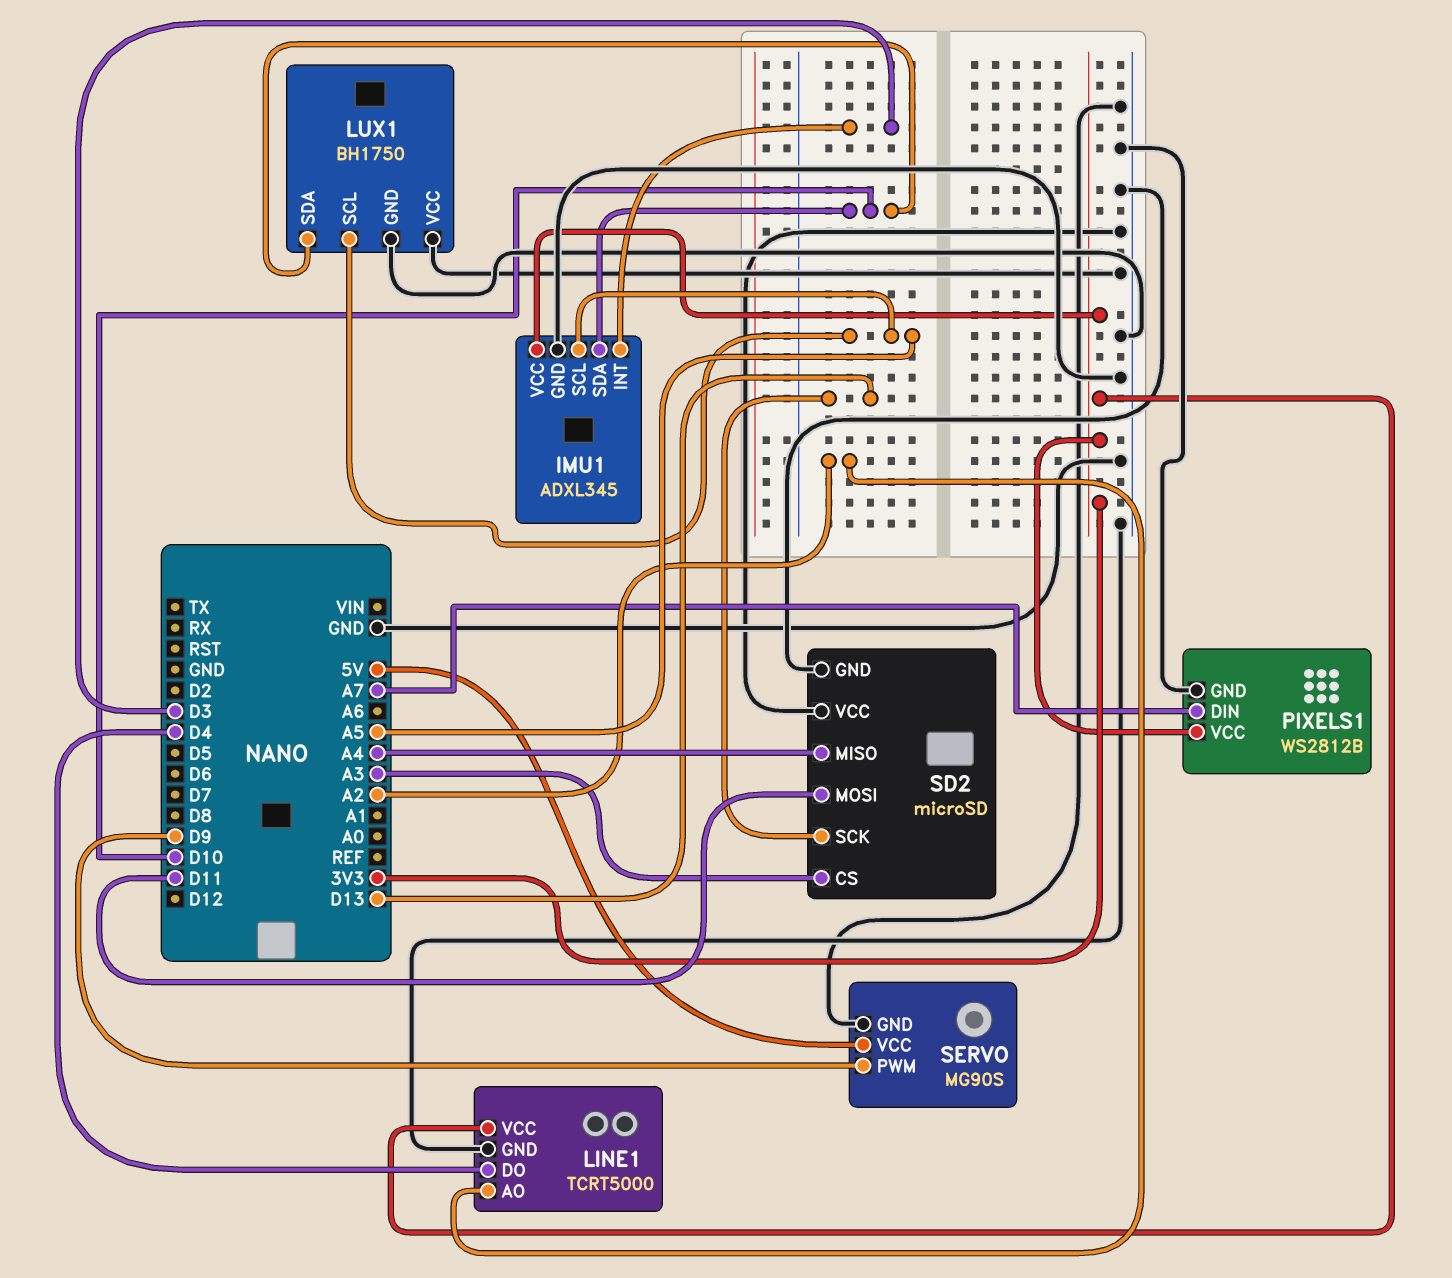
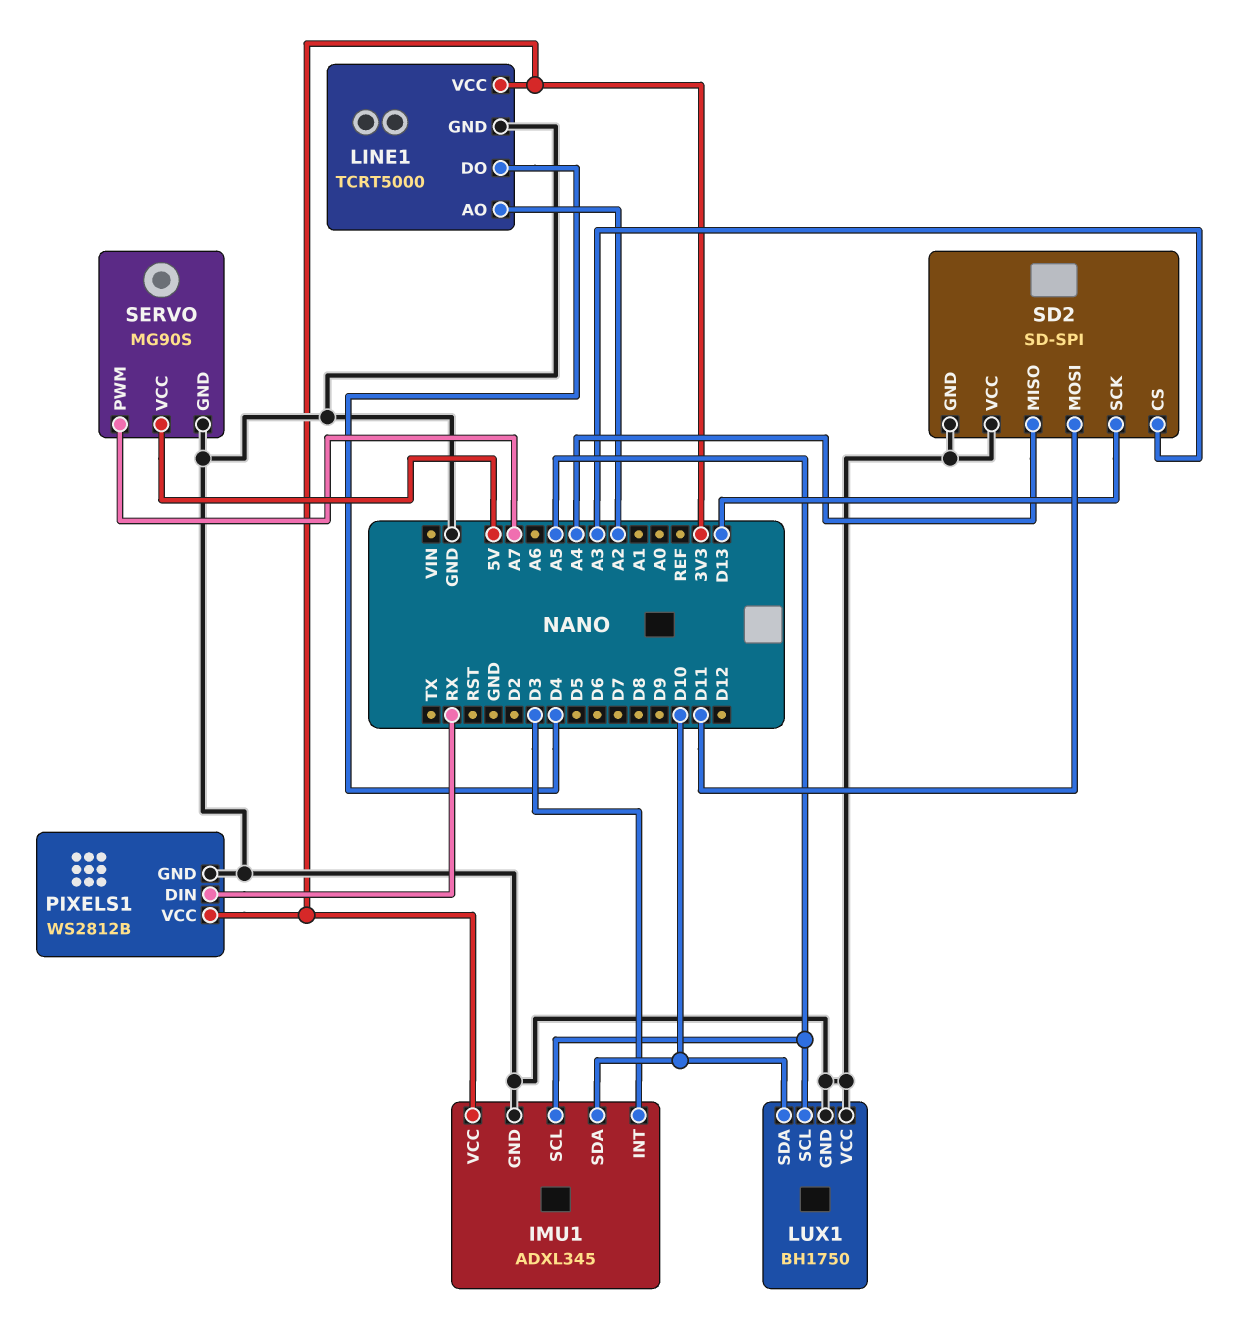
PIXELS1 pin DIN: A7 -> RX
SD2: microSD -> SD-SPI
SERVO pin PWM: D9 -> A7

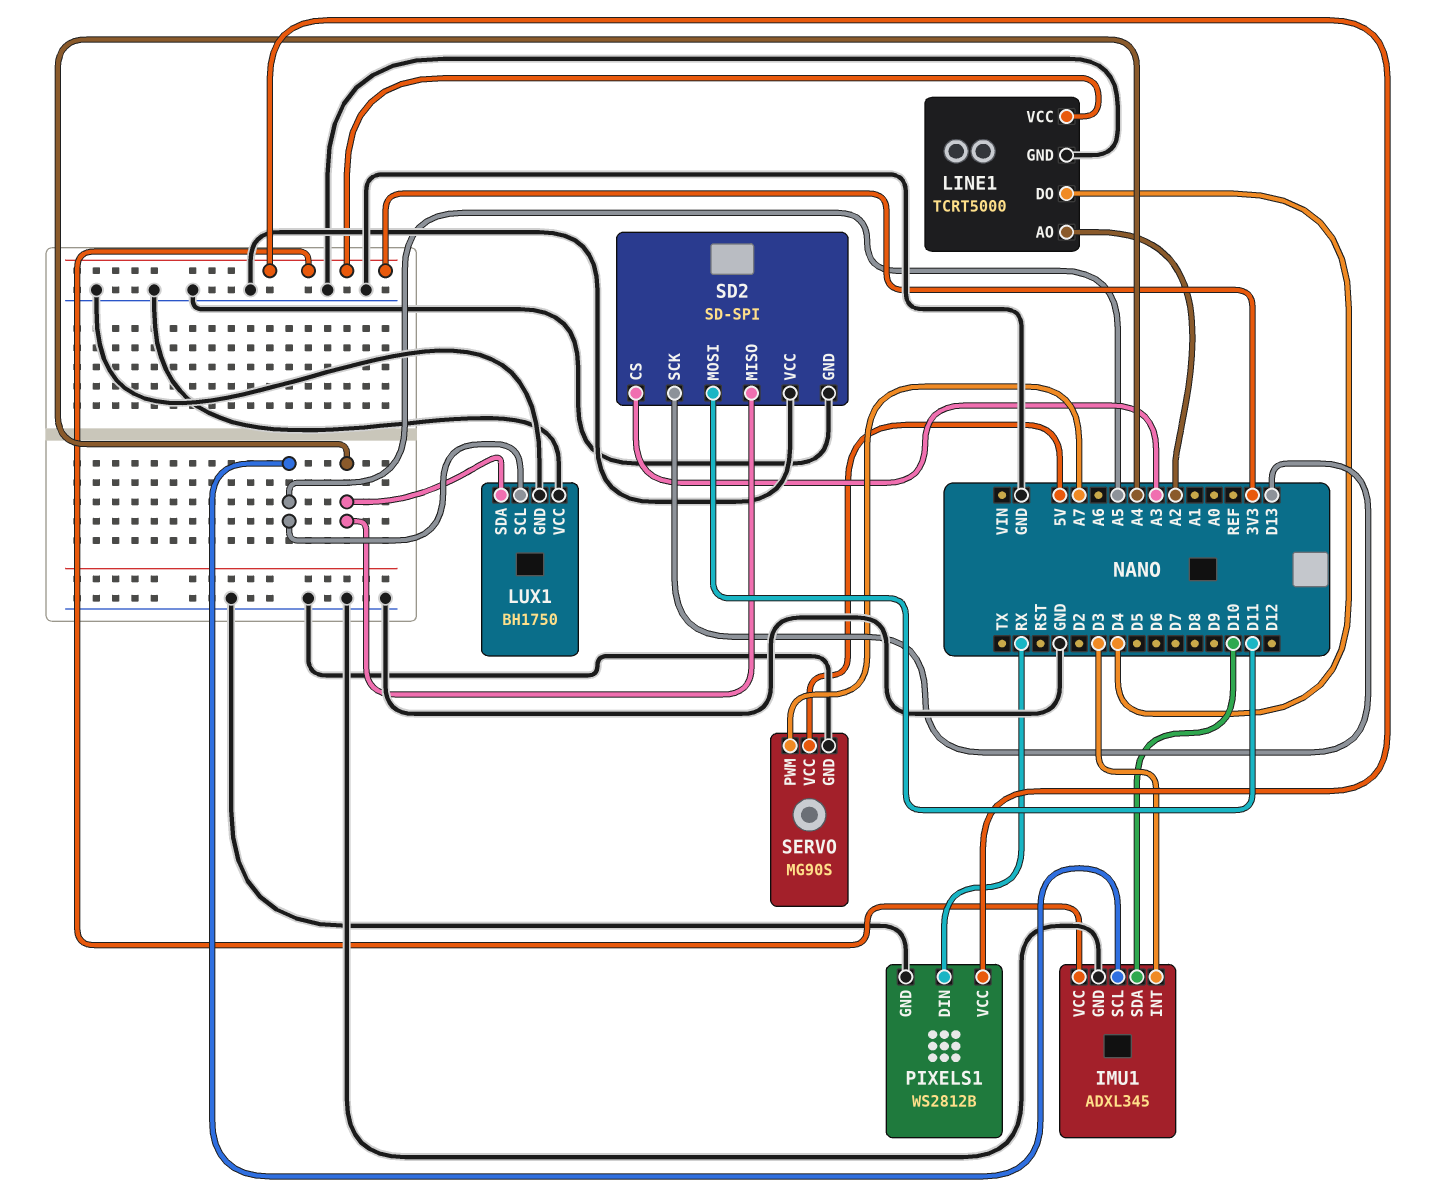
LUX1 pin SDA: D10 -> A4

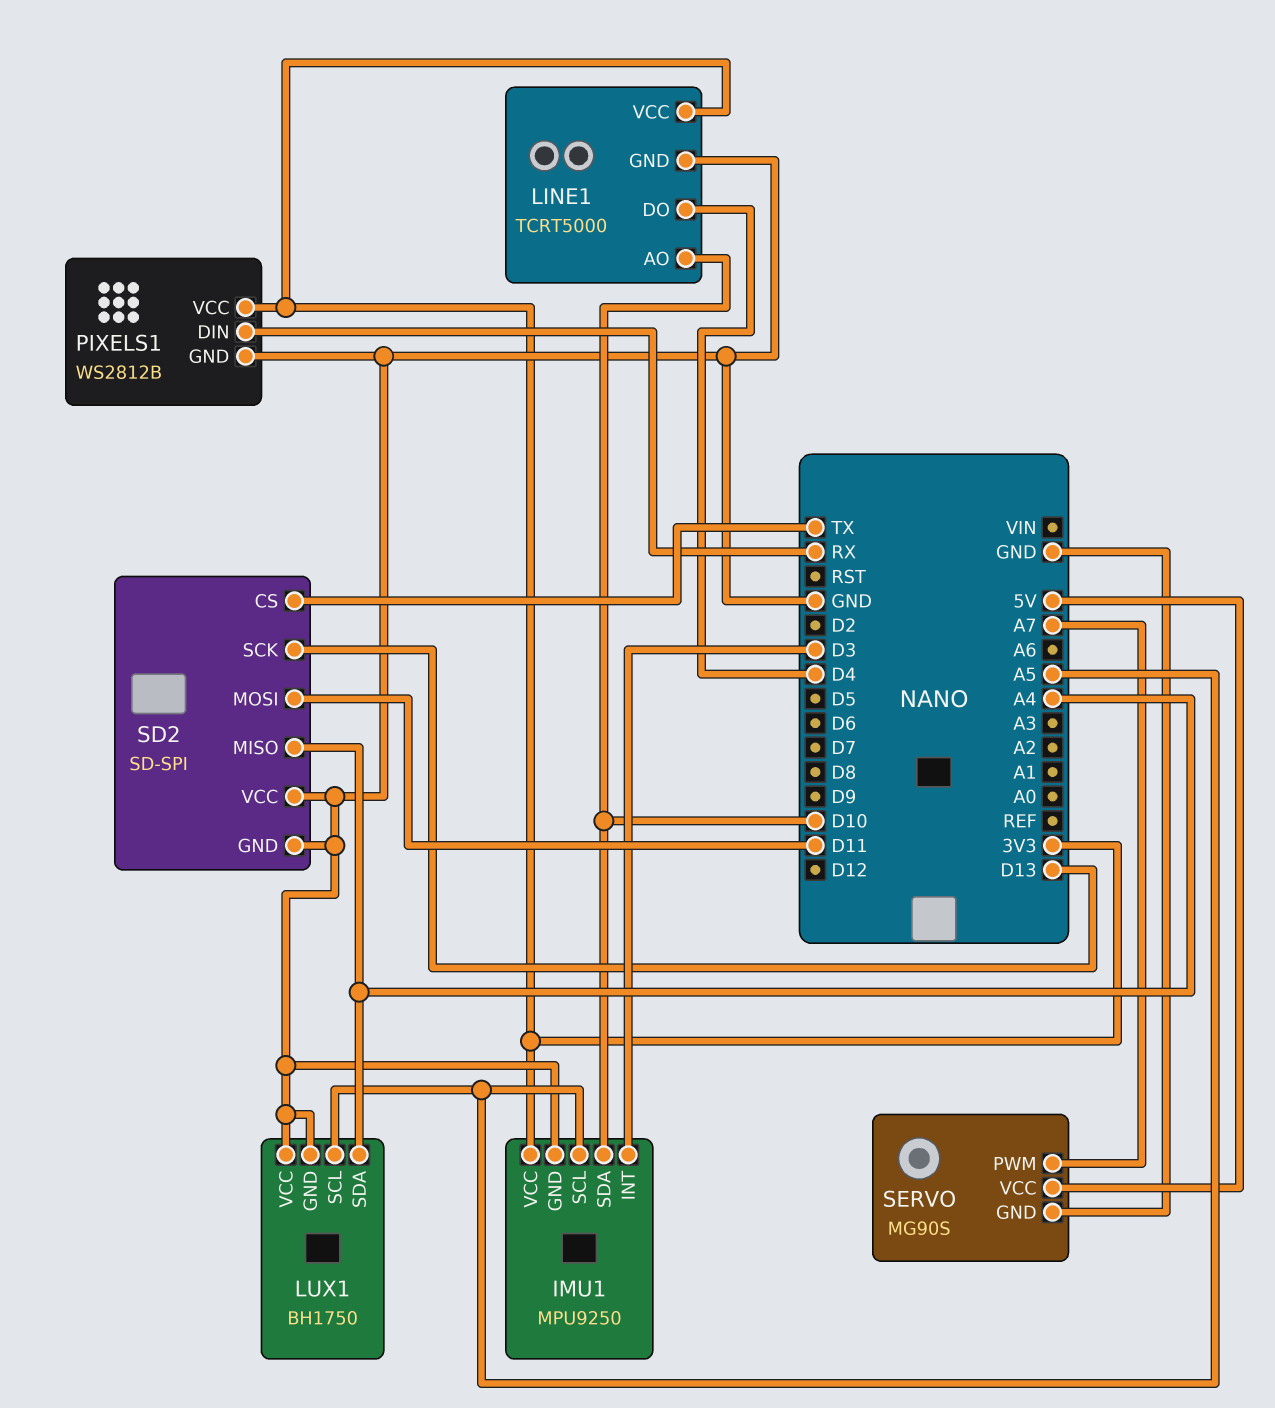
IMU1: ADXL345 -> MPU9250
LINE1 pin AO: A2 -> D10
SD2 pin CS: A3 -> TX

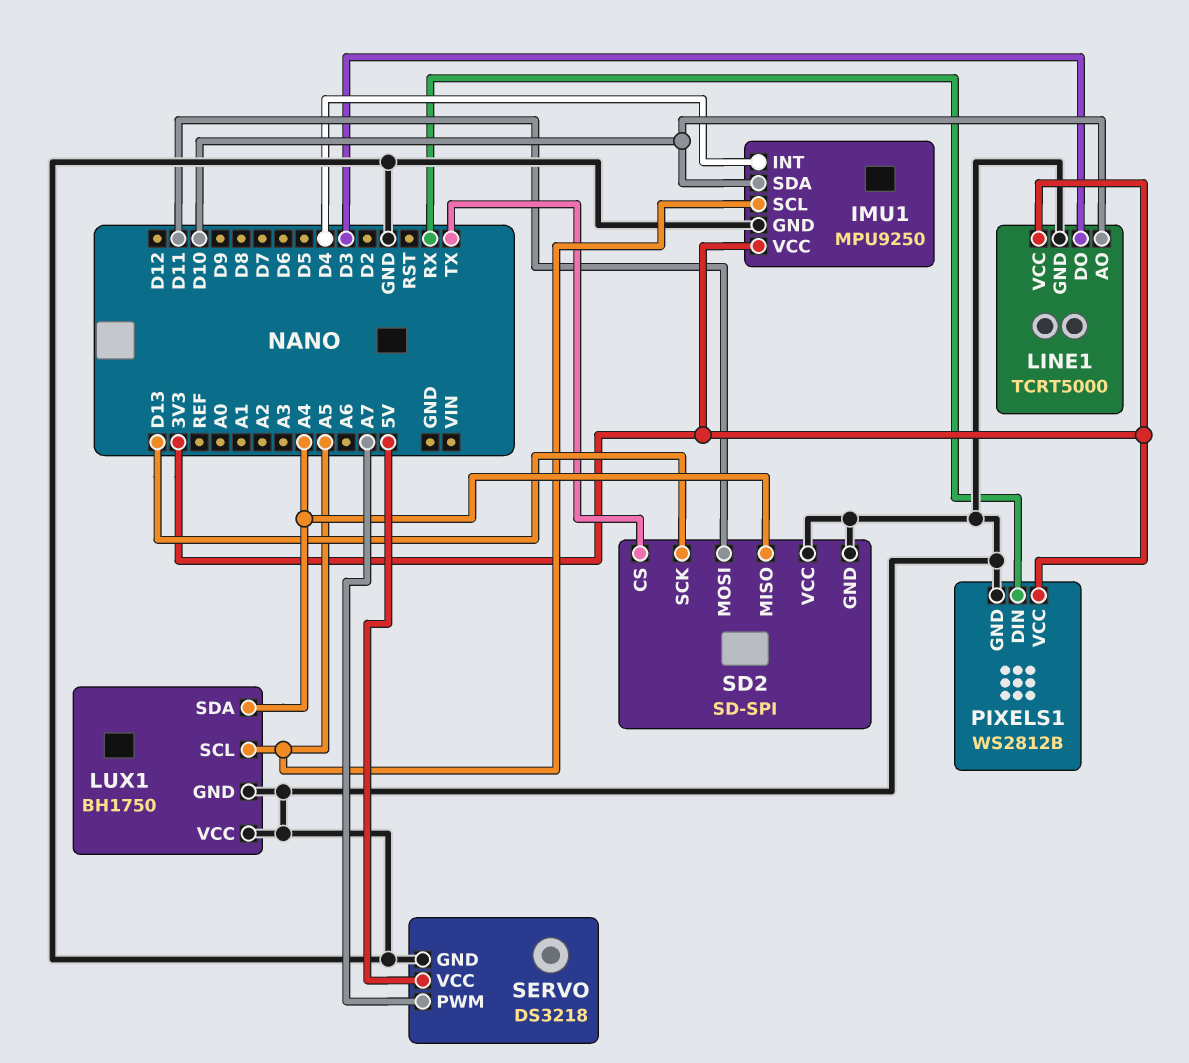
IMU1 pin INT: D3 -> D4
LINE1 pin DO: D4 -> D3
SERVO: MG90S -> DS3218

